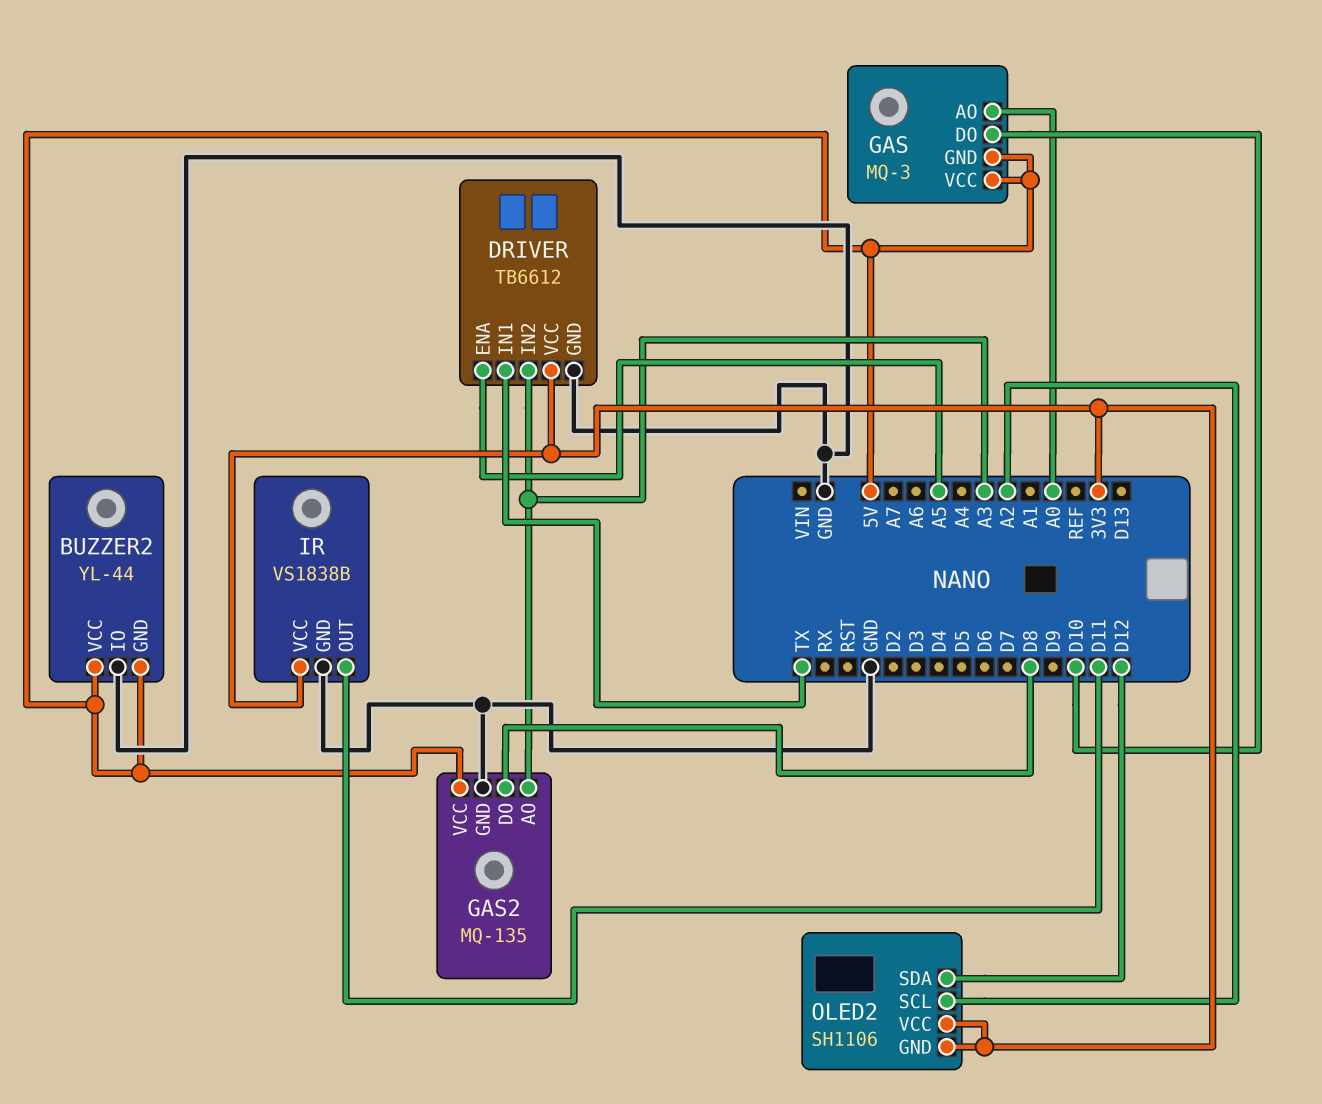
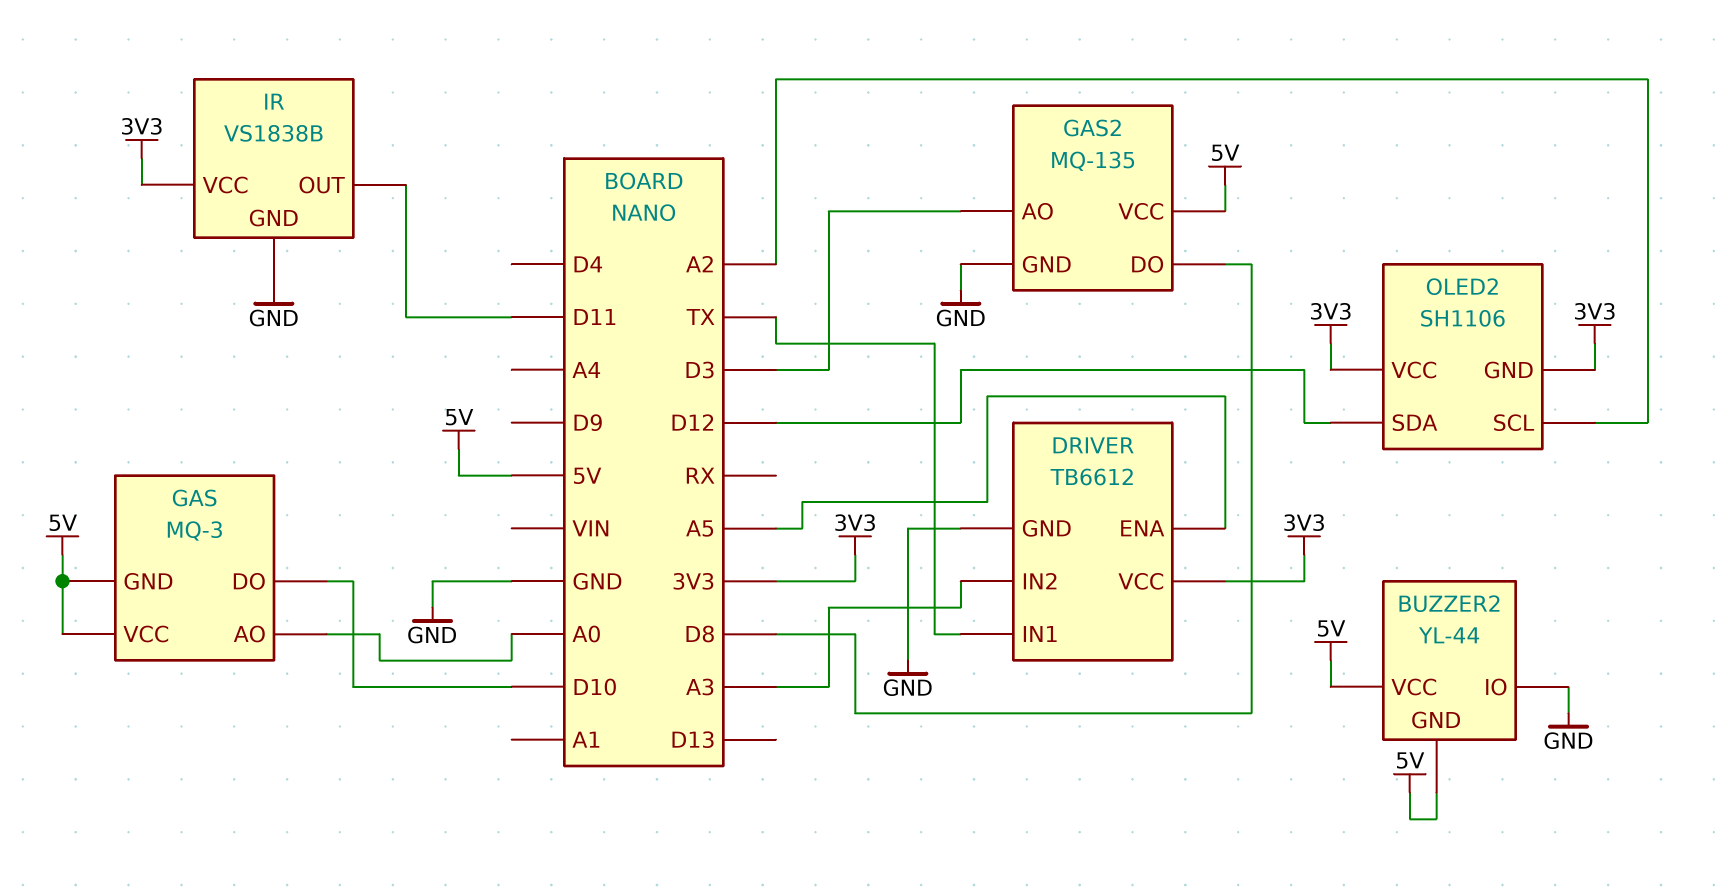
GAS2 pin AO: A3 -> D3

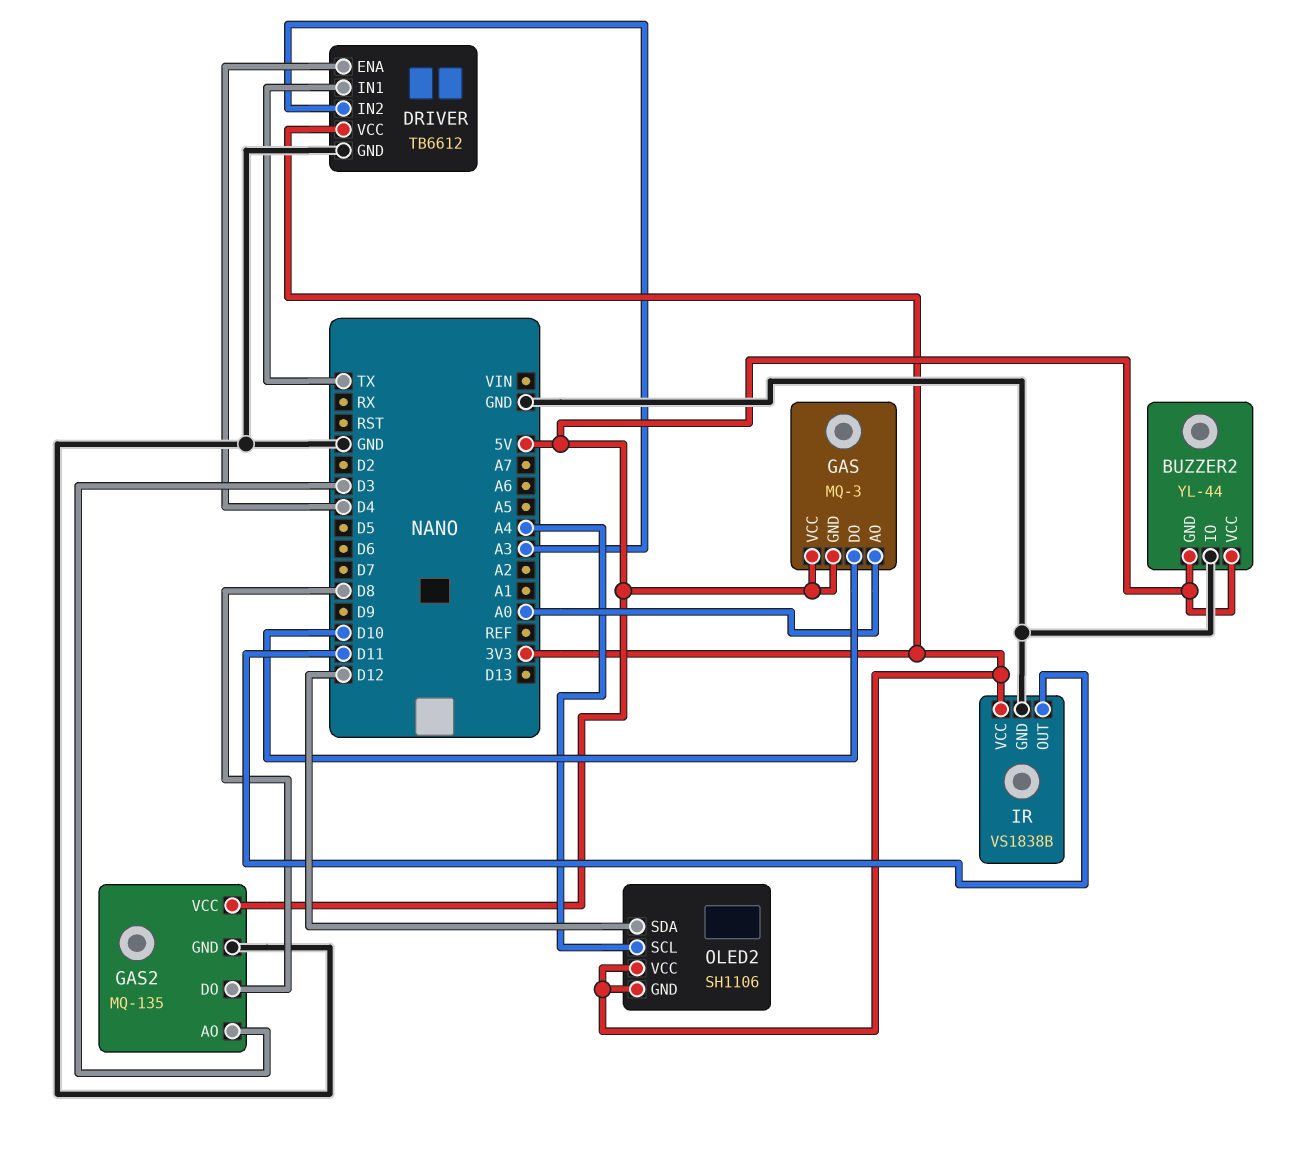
DRIVER pin ENA: A5 -> D4
OLED2 pin SCL: A2 -> A4

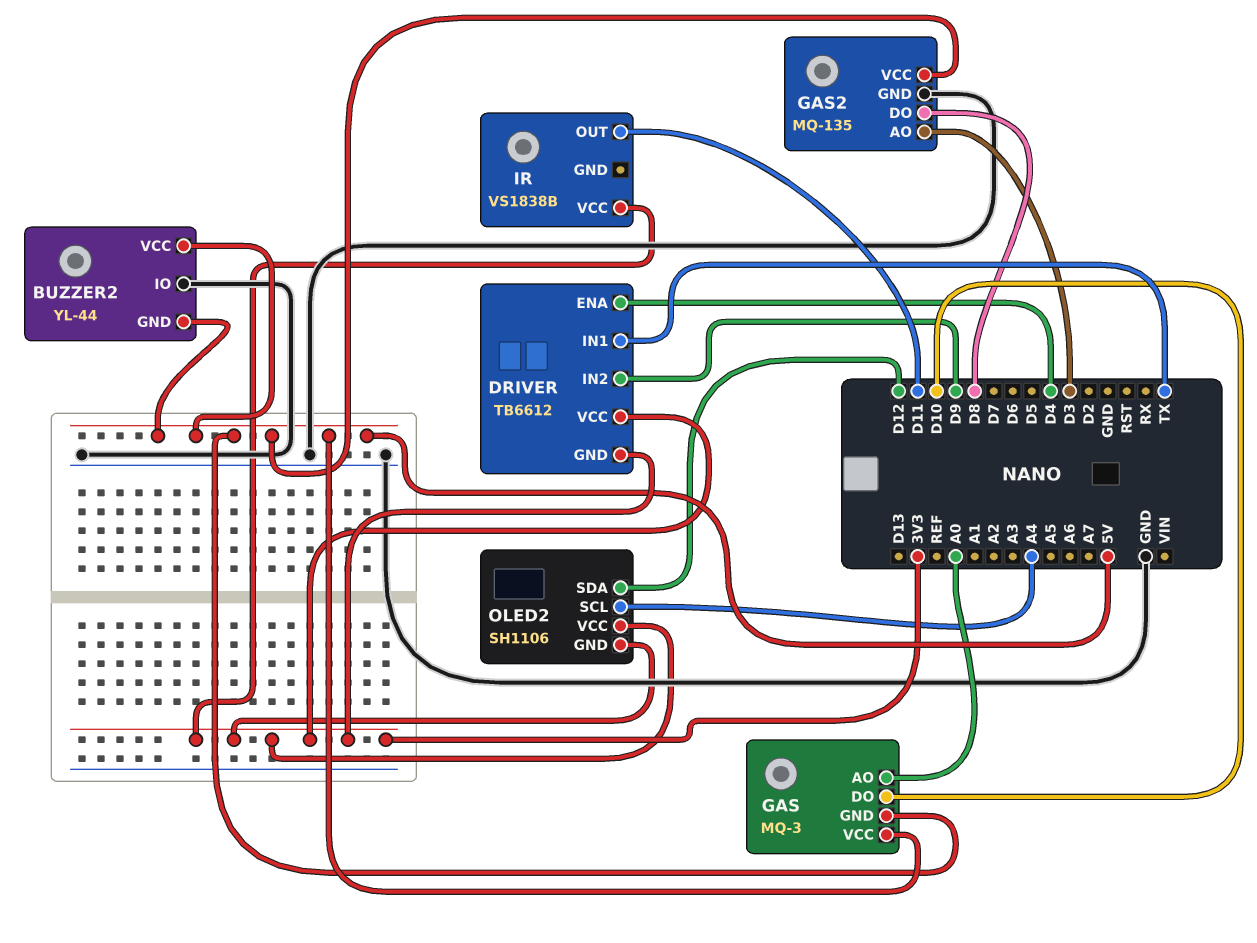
DRIVER pin GND: GND -> 3V3
DRIVER pin IN2: A3 -> D9
IR pin GND: GND -> none

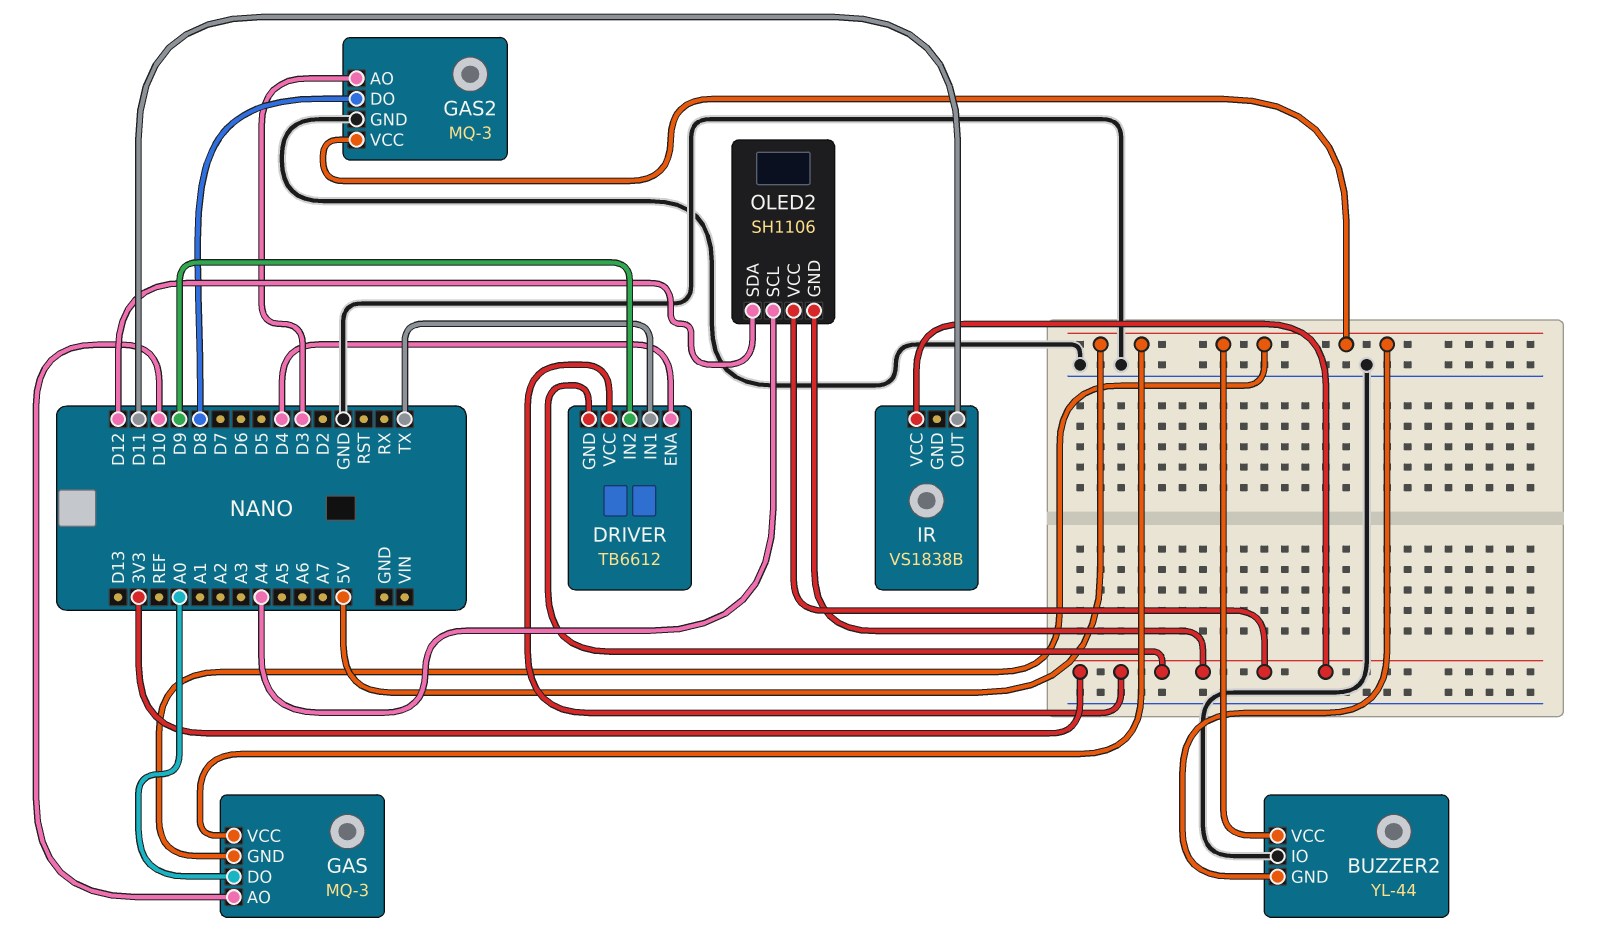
GAS pin AO: A0 -> D10
GAS pin DO: D10 -> A0
GAS2: MQ-135 -> MQ-3

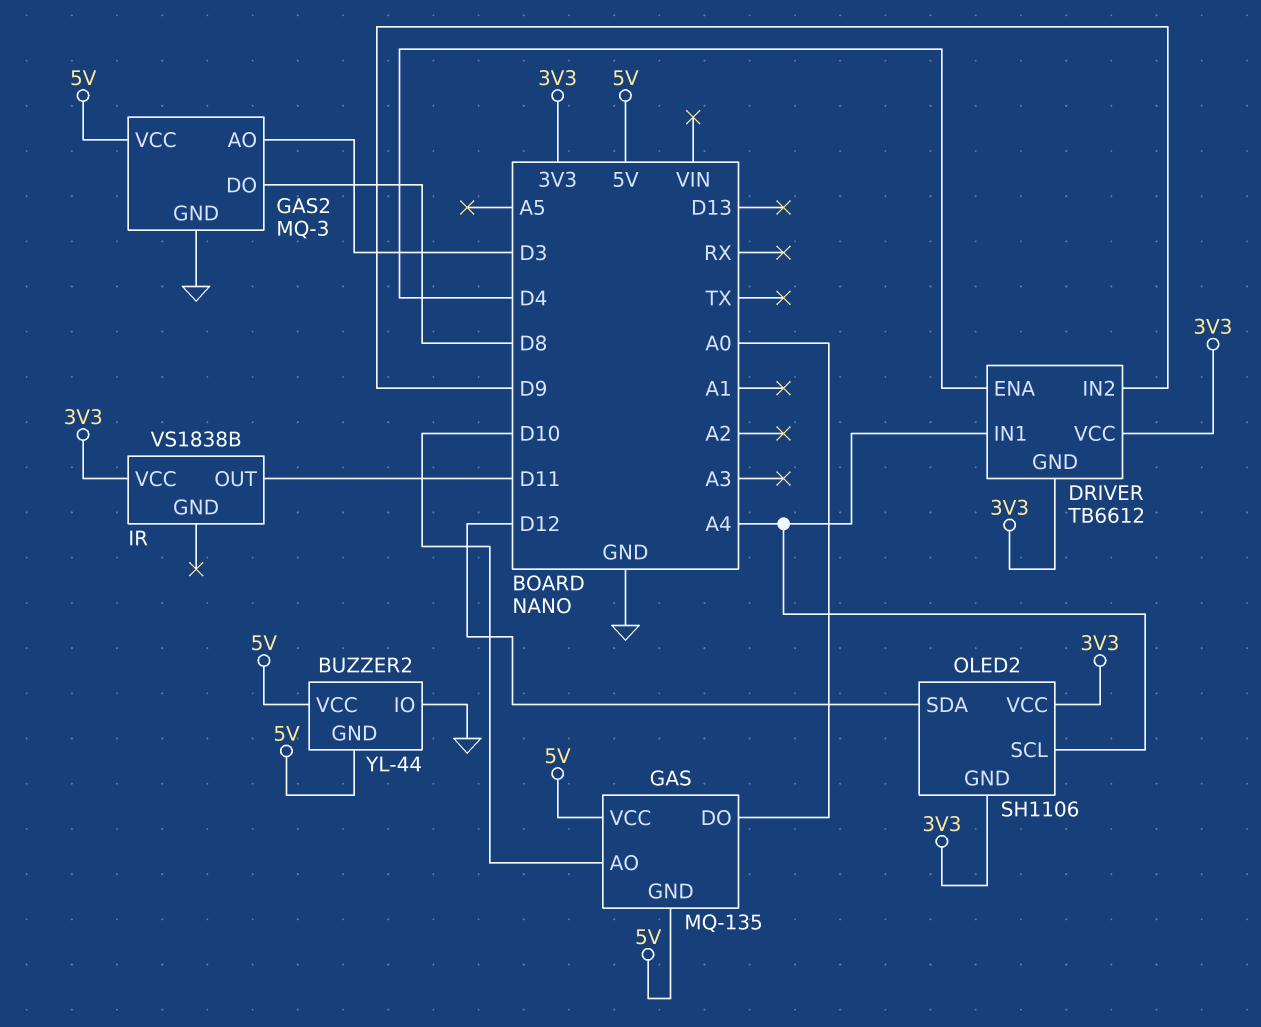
DRIVER pin IN1: TX -> A4
GAS: MQ-3 -> MQ-135

